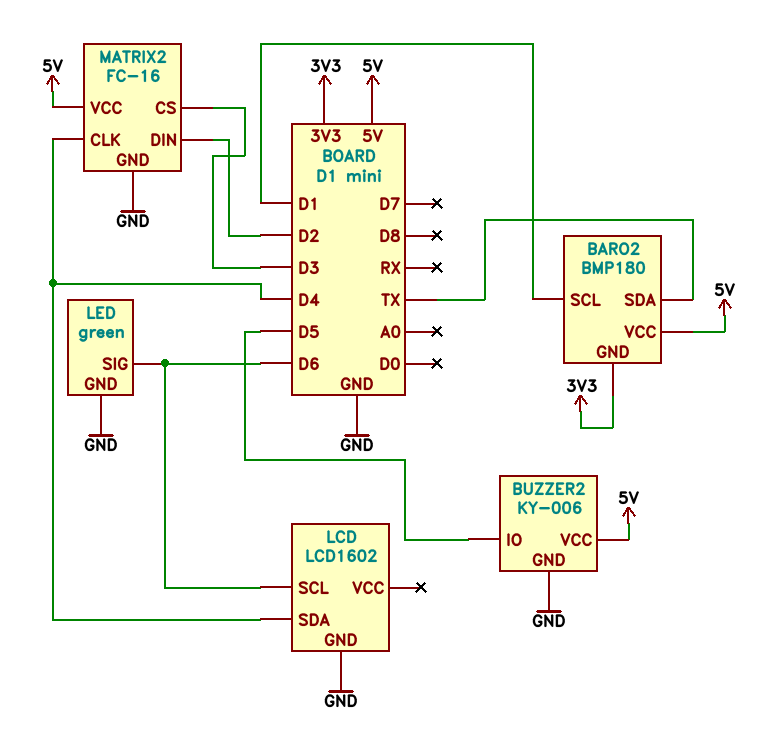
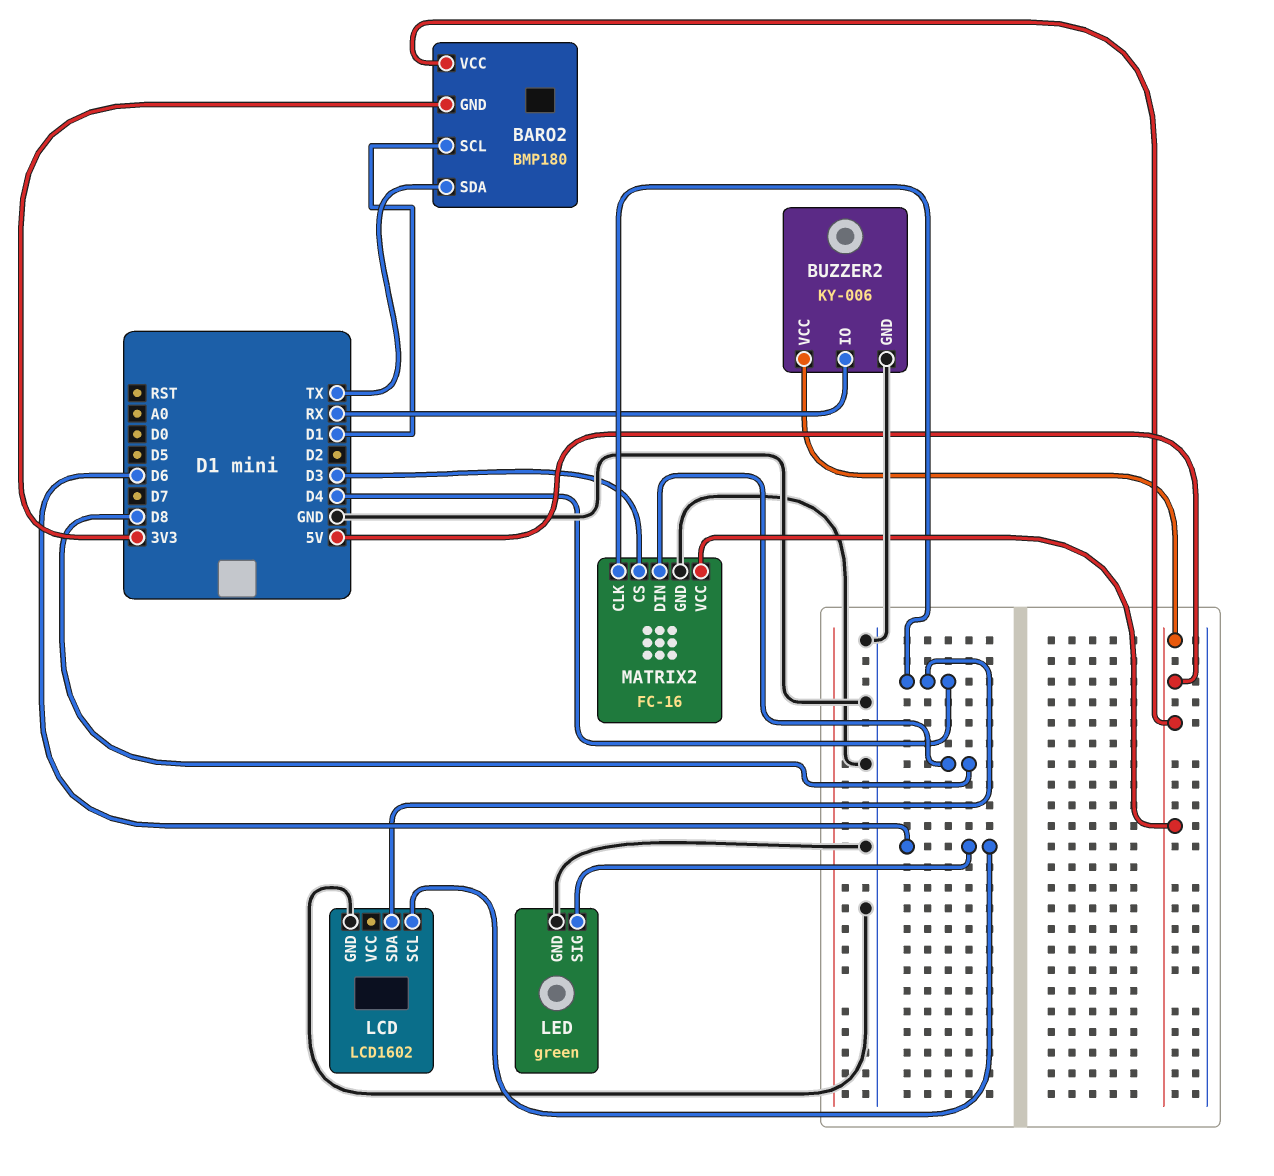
BUZZER2 pin IO: D5 -> RX
MATRIX2 pin DIN: D2 -> D8

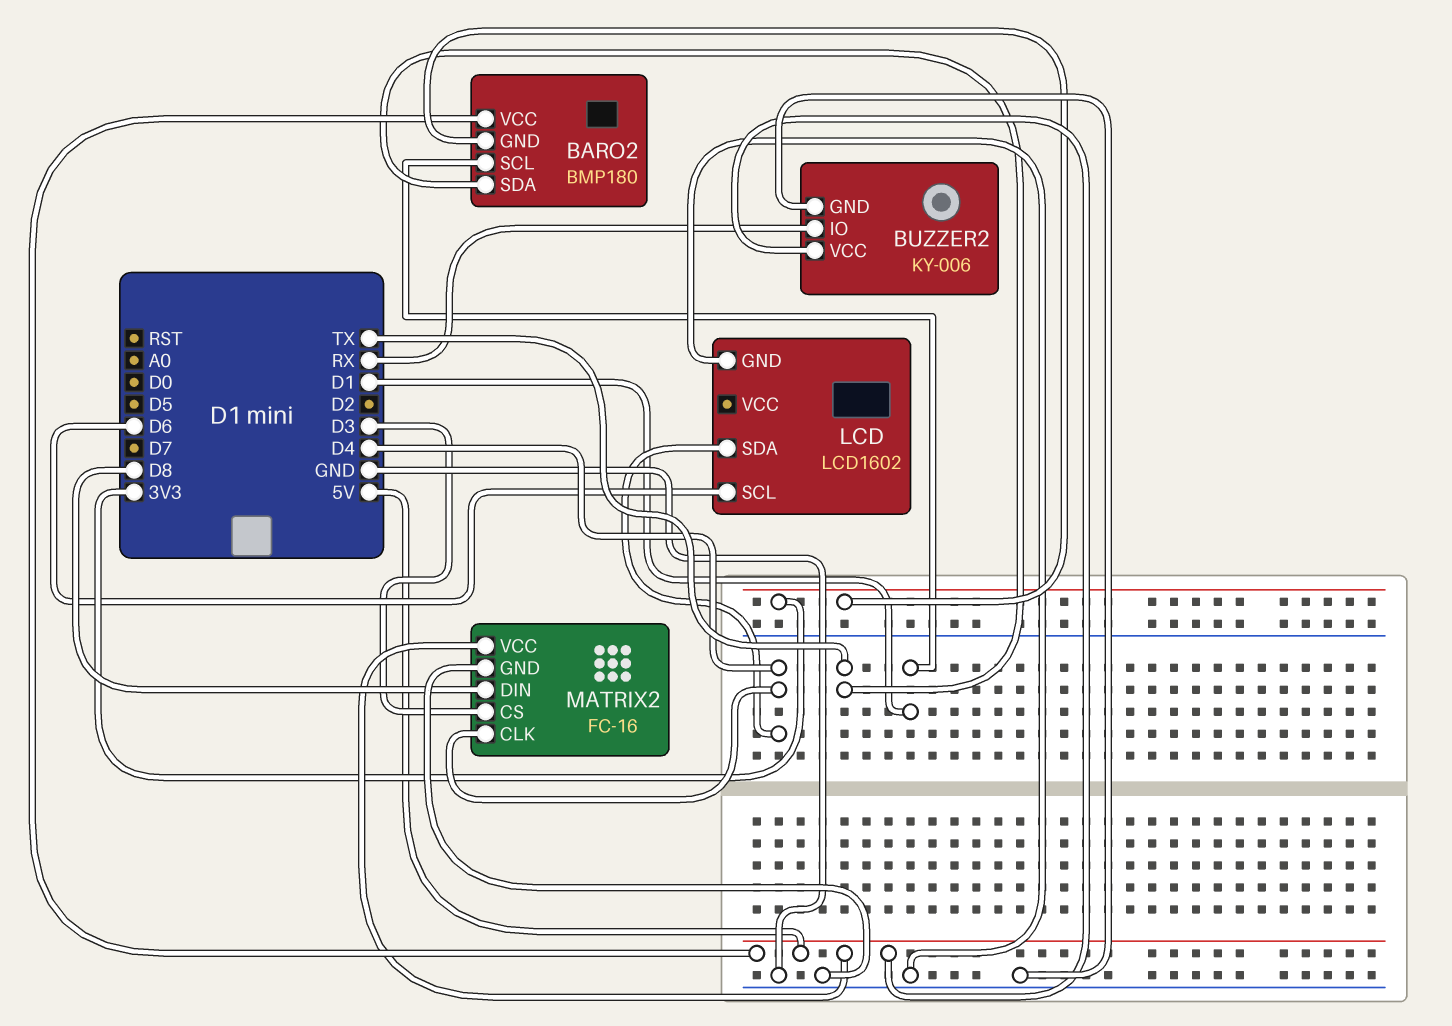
LED: green -> none
LED pin GND: GND -> none
LED pin SIG: D6 -> none

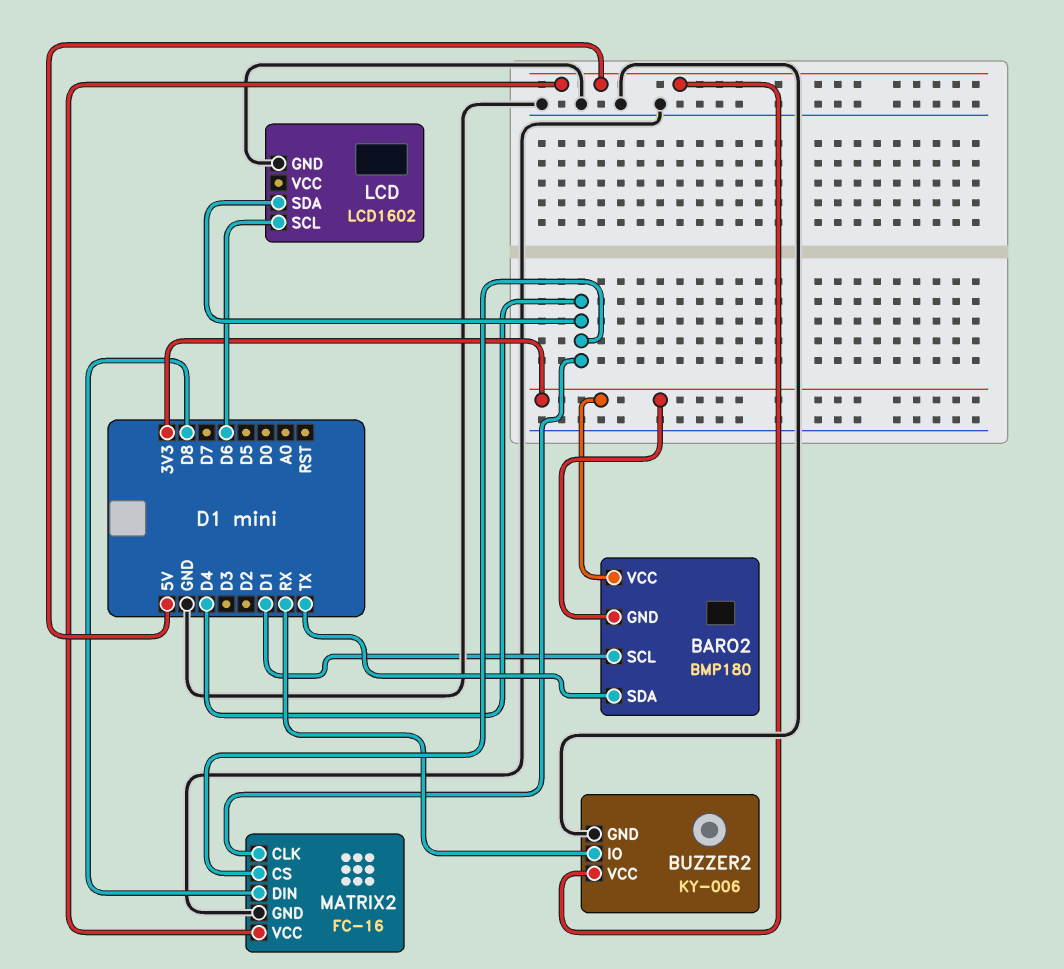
BARO2 pin VCC: 5V -> 3V3
MATRIX2 pin CS: D3 -> D4

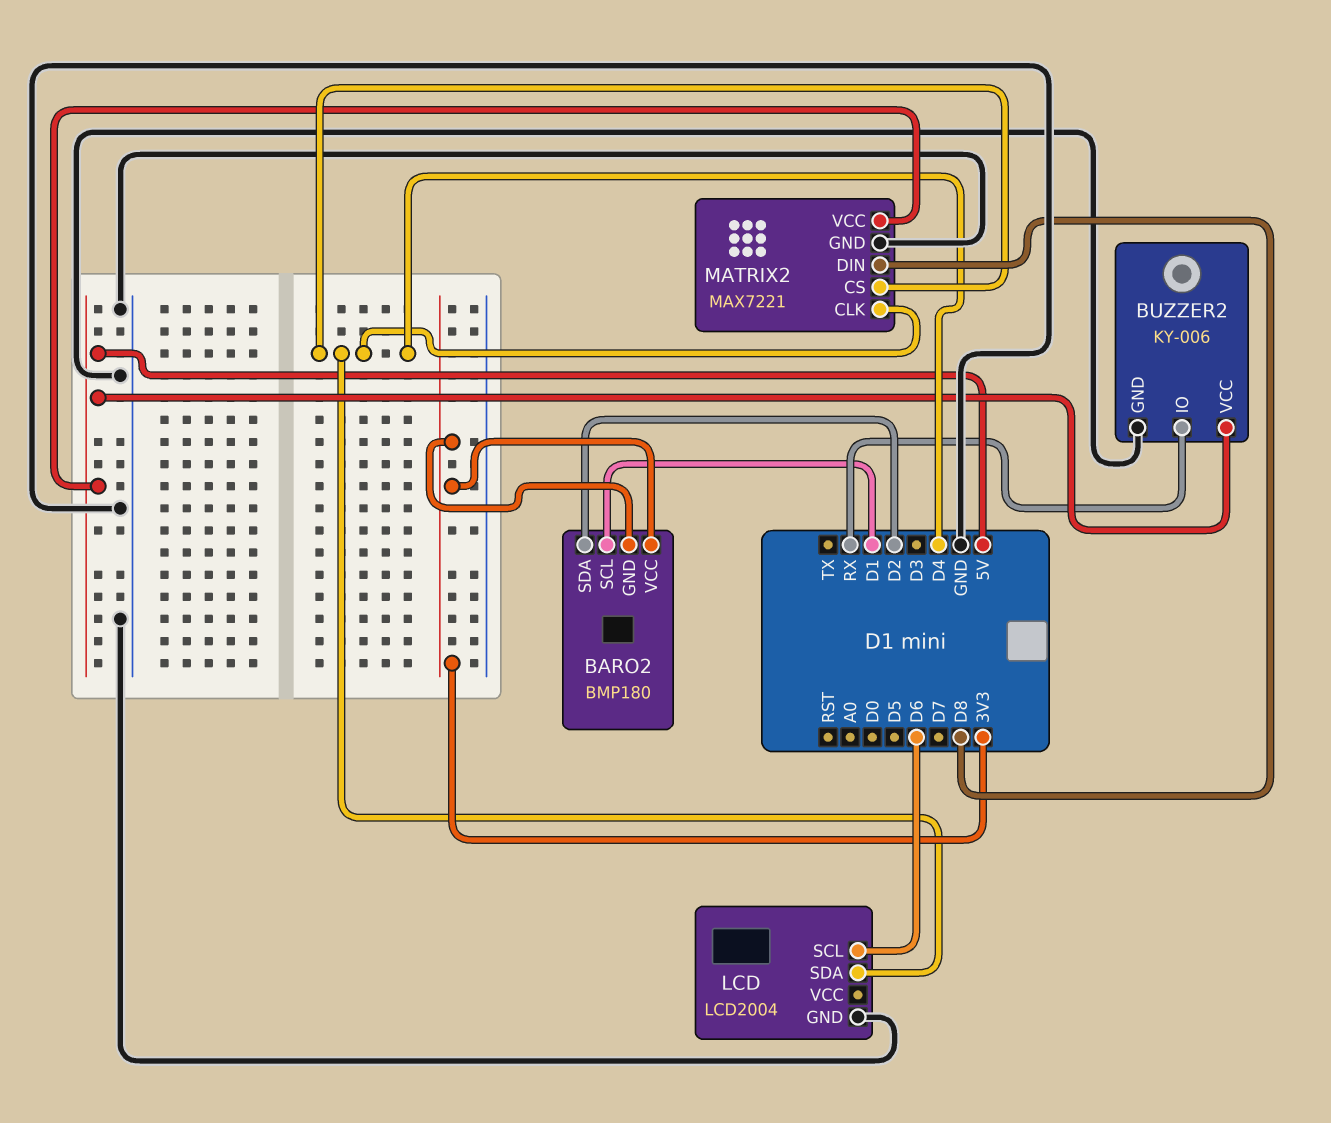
BARO2 pin SDA: TX -> D2
LCD: LCD1602 -> LCD2004
MATRIX2: FC-16 -> MAX7221

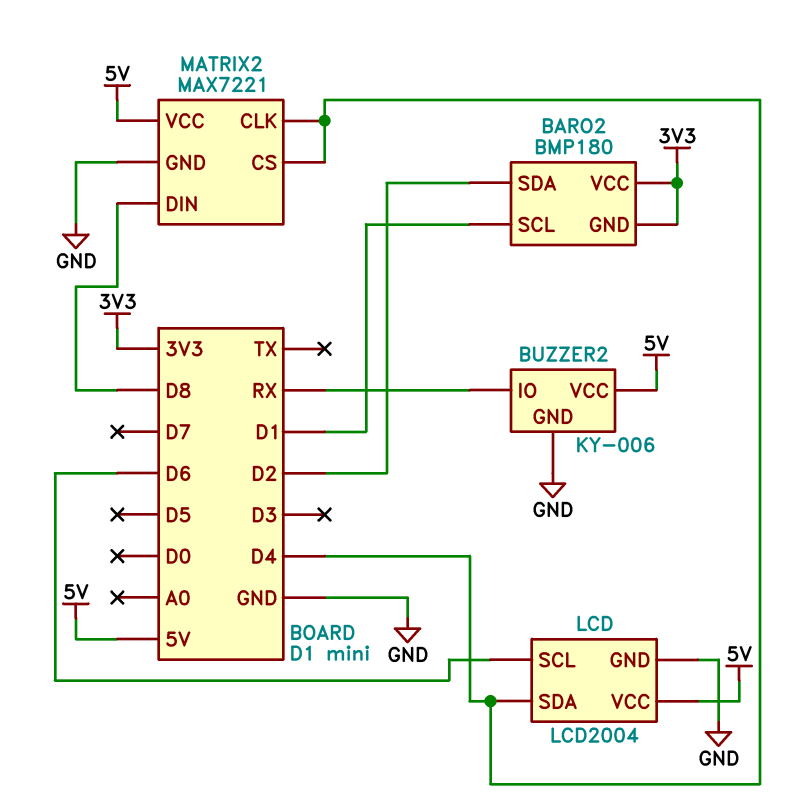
LCD pin VCC: none -> 5V

